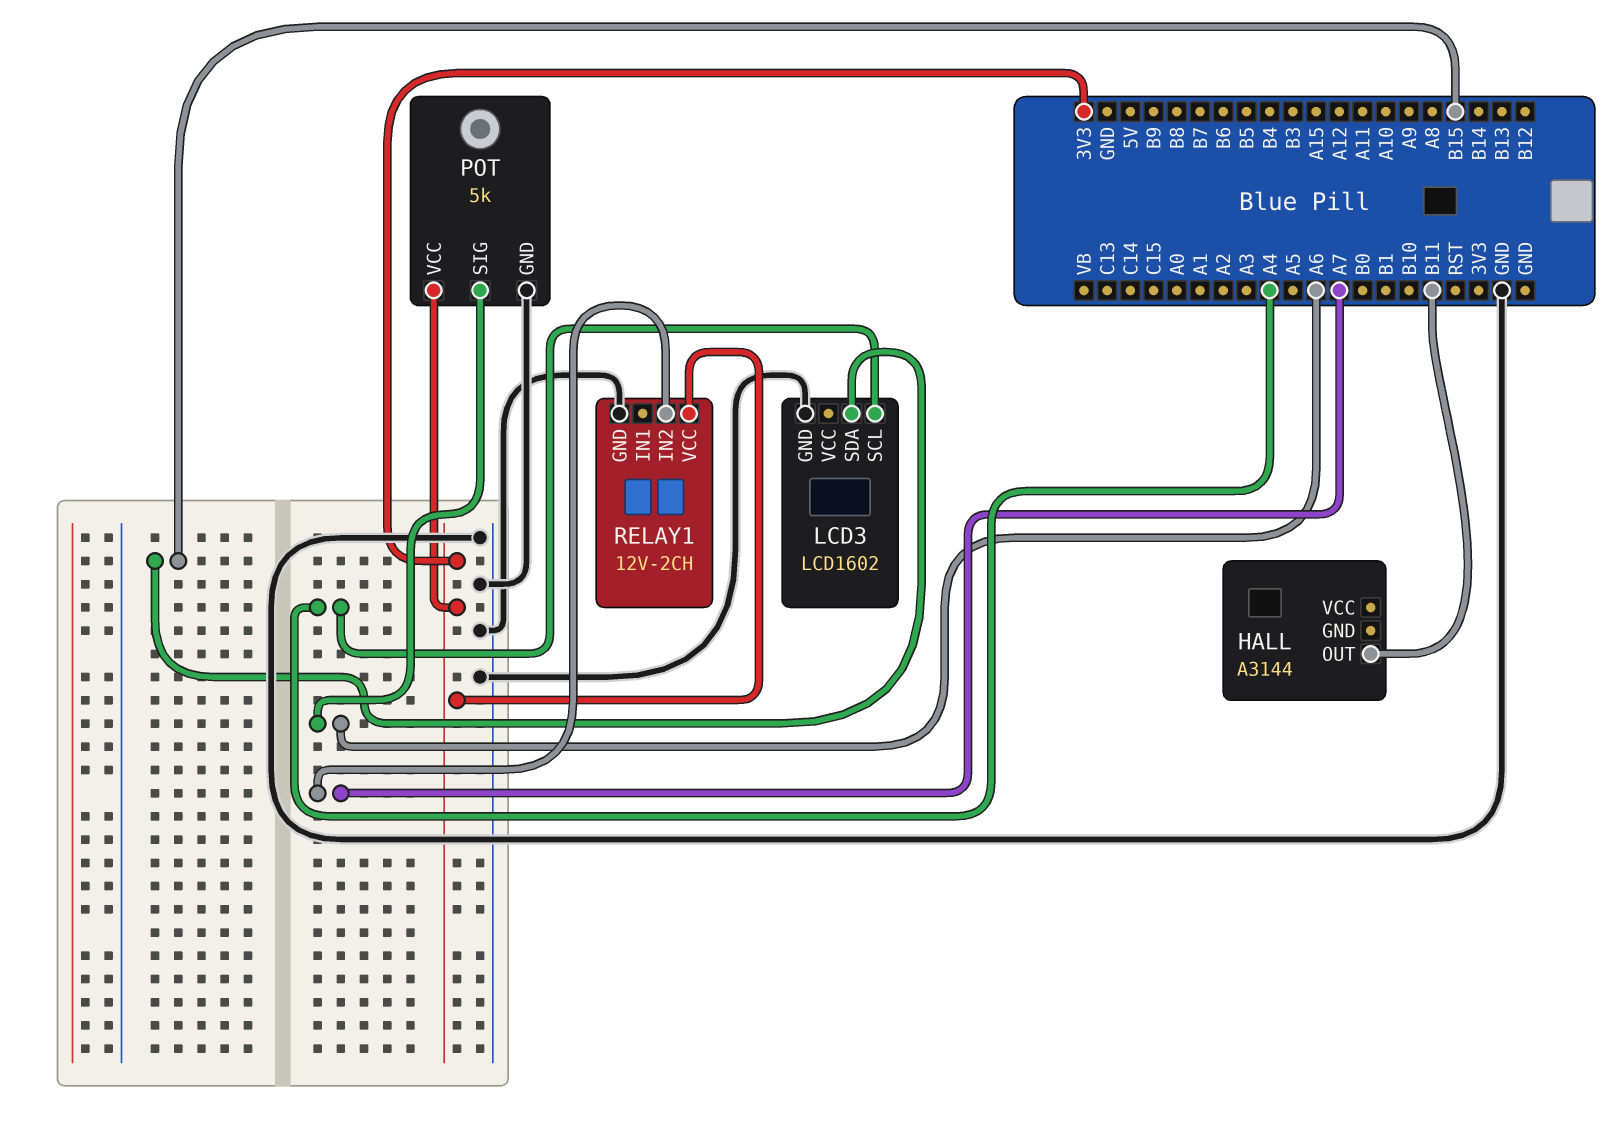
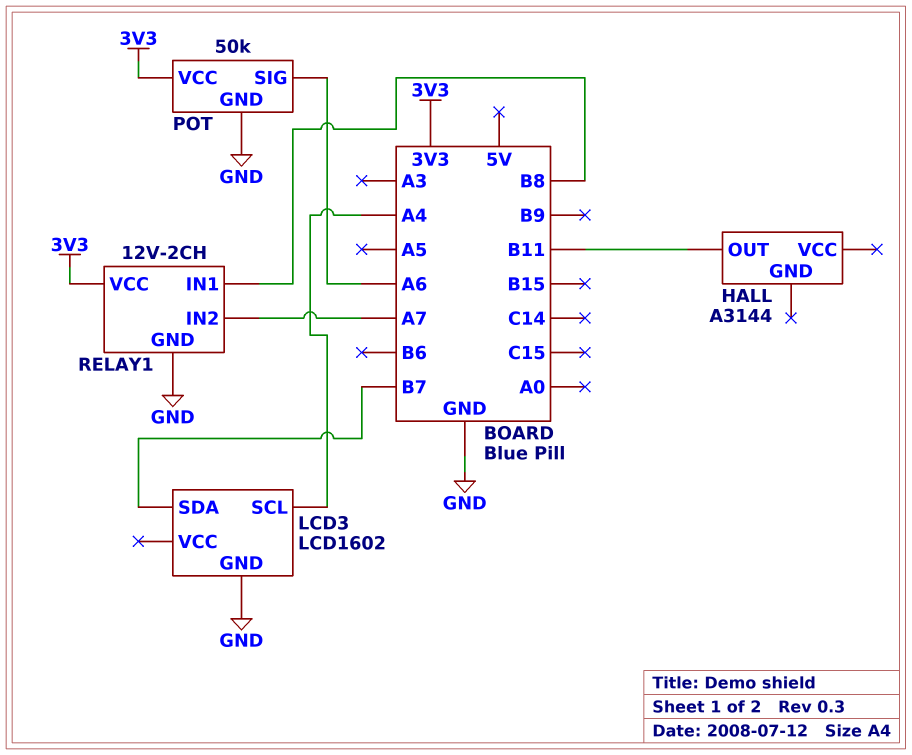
LCD3 pin SDA: B15 -> B7
POT: 5k -> 50k
RELAY1 pin IN1: none -> B8

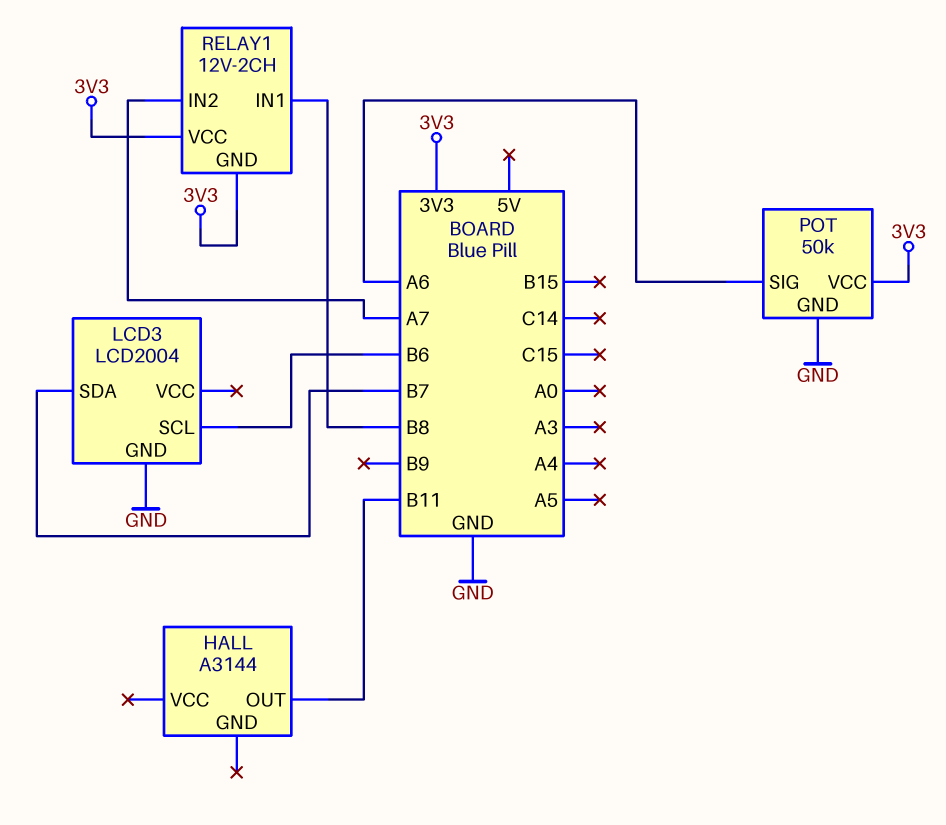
LCD3: LCD1602 -> LCD2004
LCD3 pin SCL: A4 -> B6
RELAY1 pin GND: GND -> 3V3

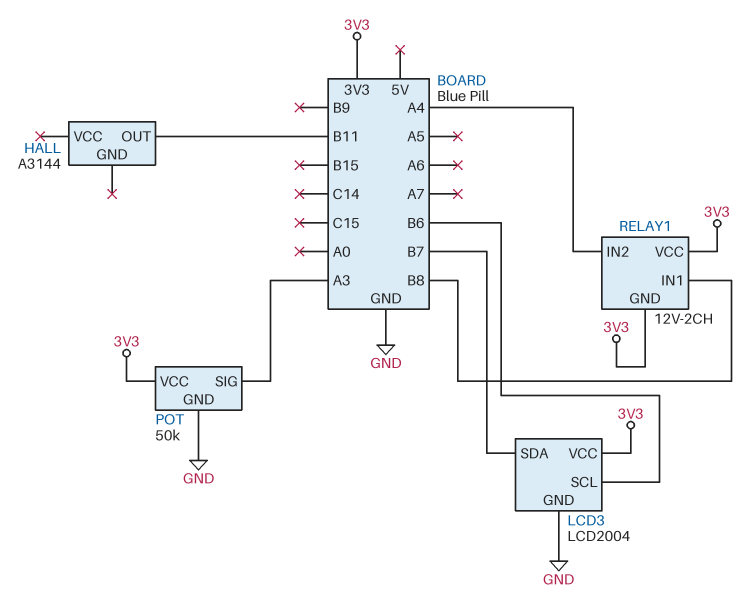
LCD3 pin VCC: none -> 3V3
POT pin SIG: A6 -> A3
RELAY1 pin IN2: A7 -> A4

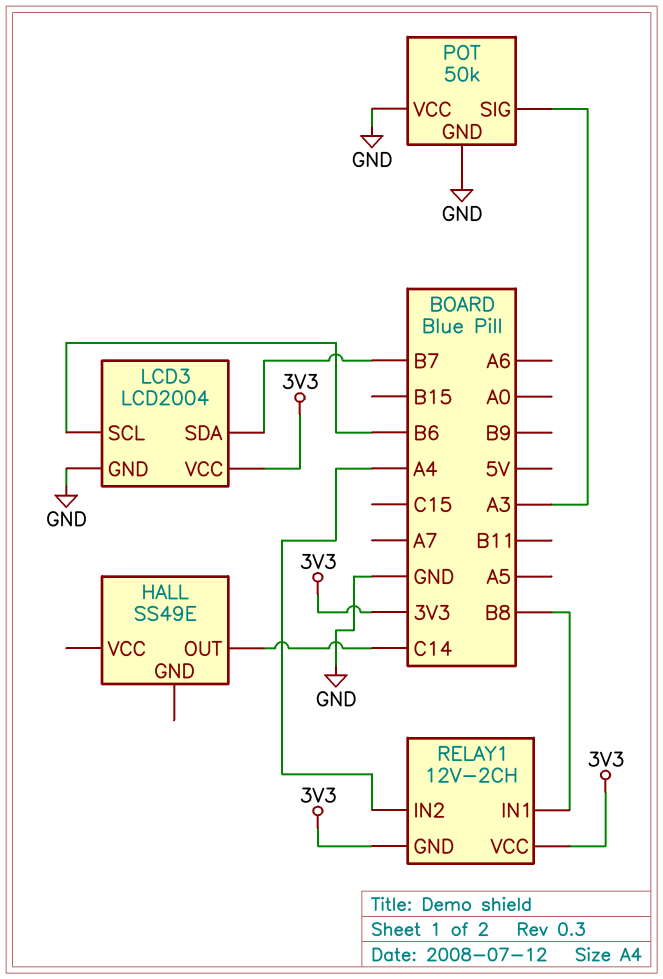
HALL: A3144 -> SS49E
HALL pin OUT: B11 -> C14
POT pin VCC: 3V3 -> GND

